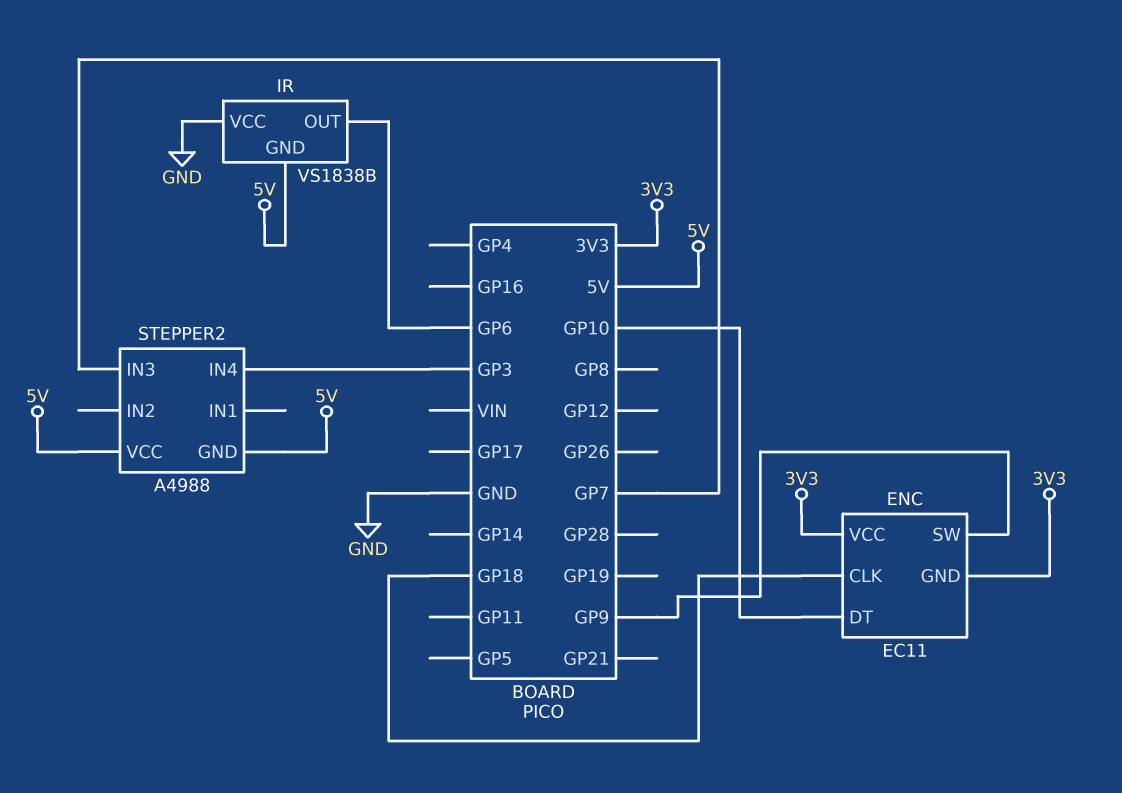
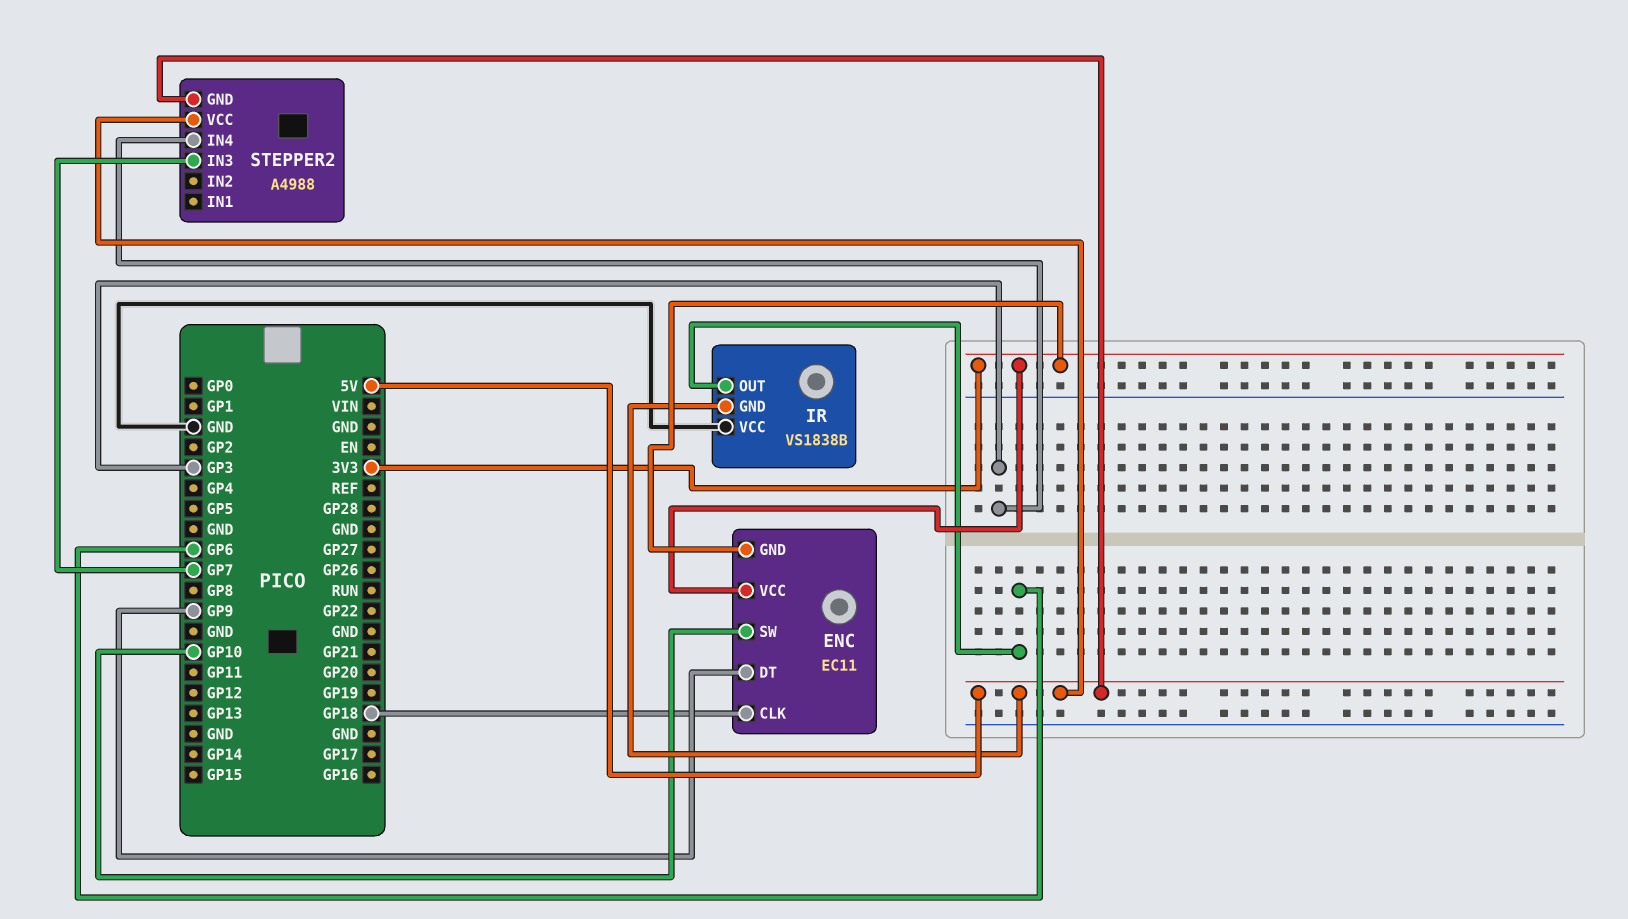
ENC pin DT: GP10 -> GP9
ENC pin SW: GP9 -> GP10

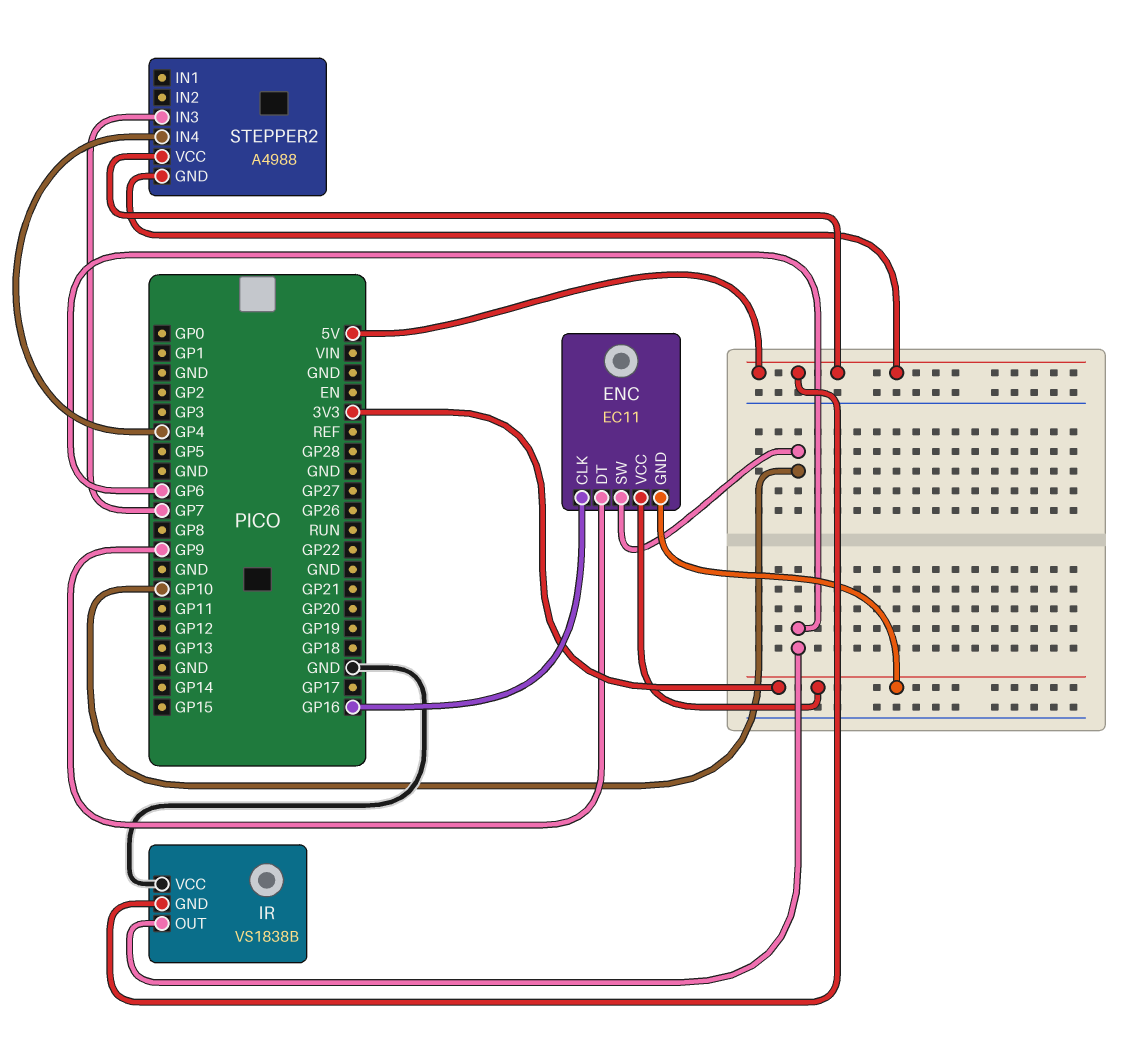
ENC pin CLK: GP18 -> GP16
STEPPER2 pin IN4: GP3 -> GP4

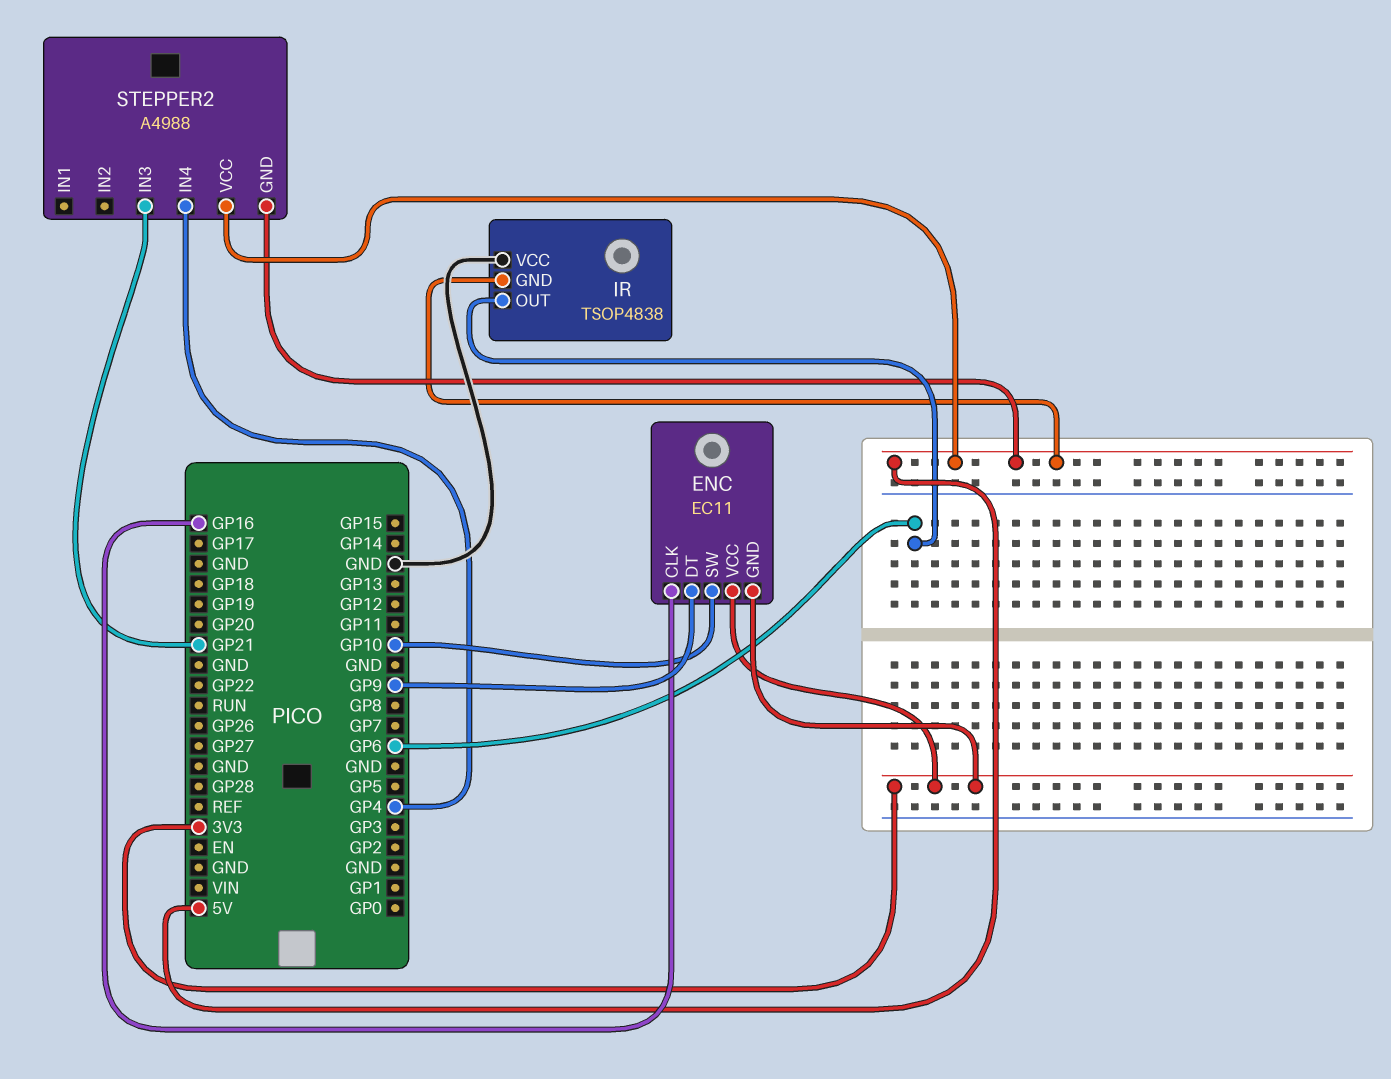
IR: VS1838B -> TSOP4838
STEPPER2 pin IN3: GP7 -> GP21

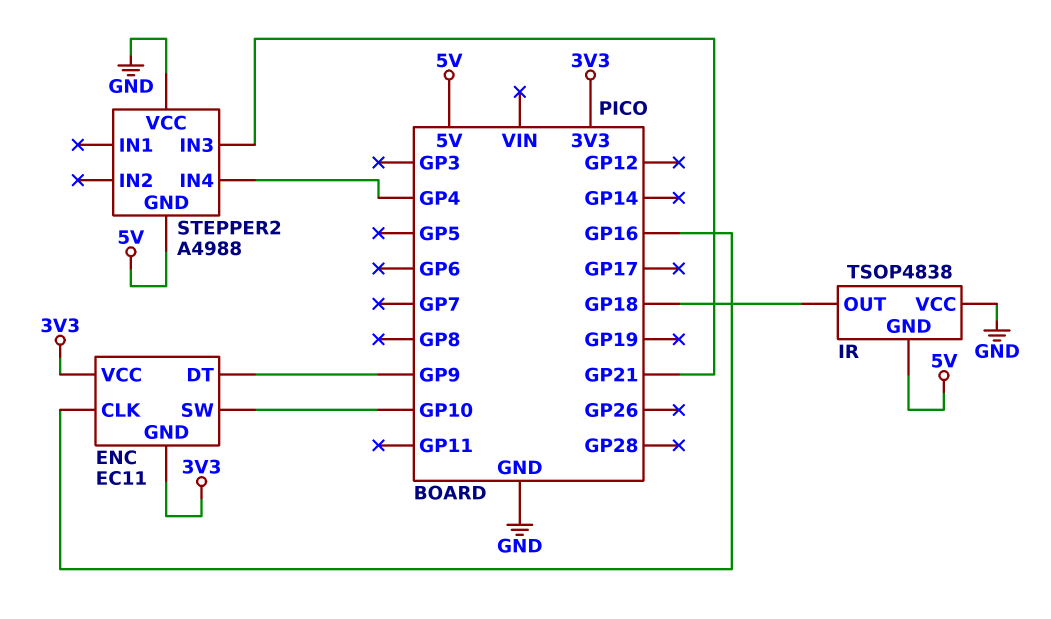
IR pin OUT: GP6 -> GP18
STEPPER2 pin VCC: 5V -> GND

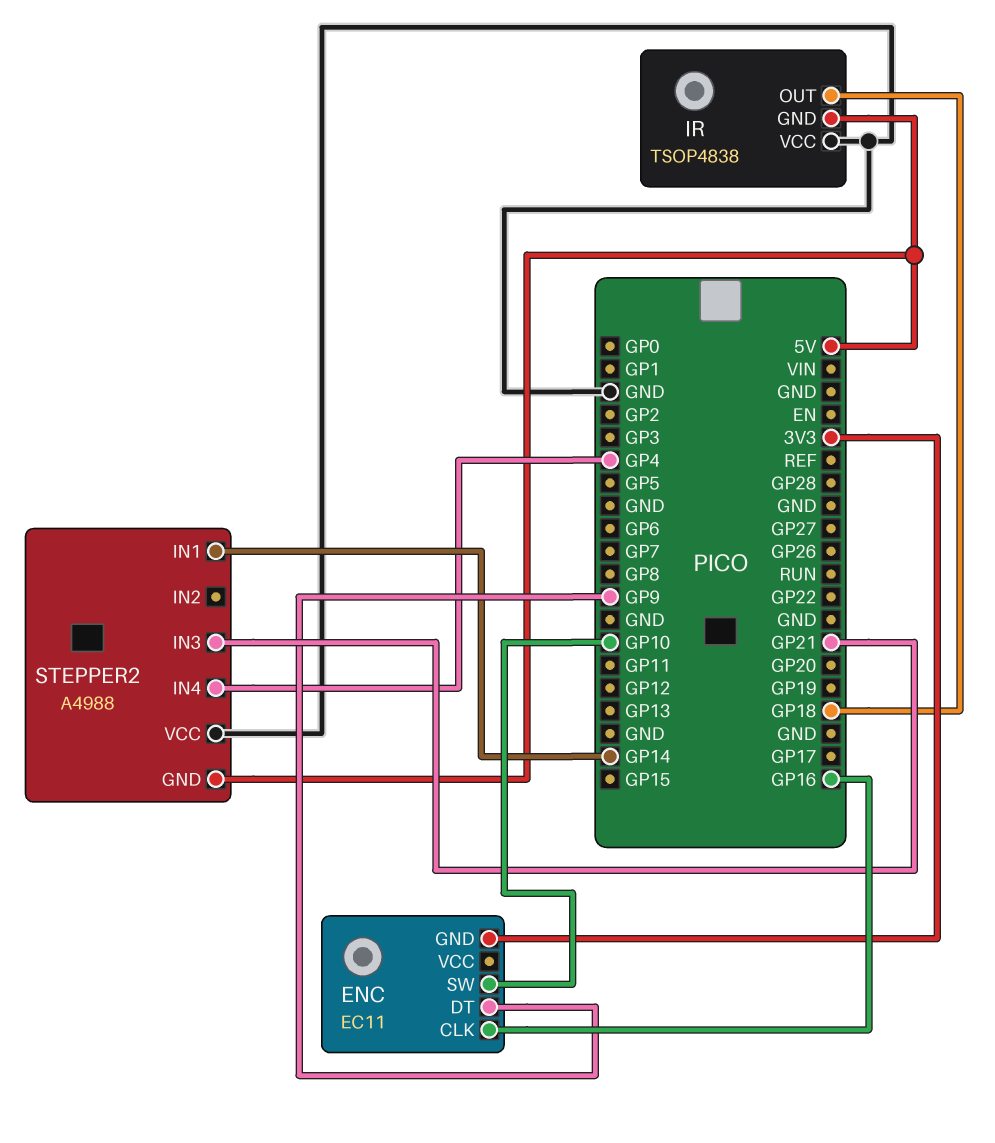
ENC pin VCC: 3V3 -> none
STEPPER2 pin IN1: none -> GP14

